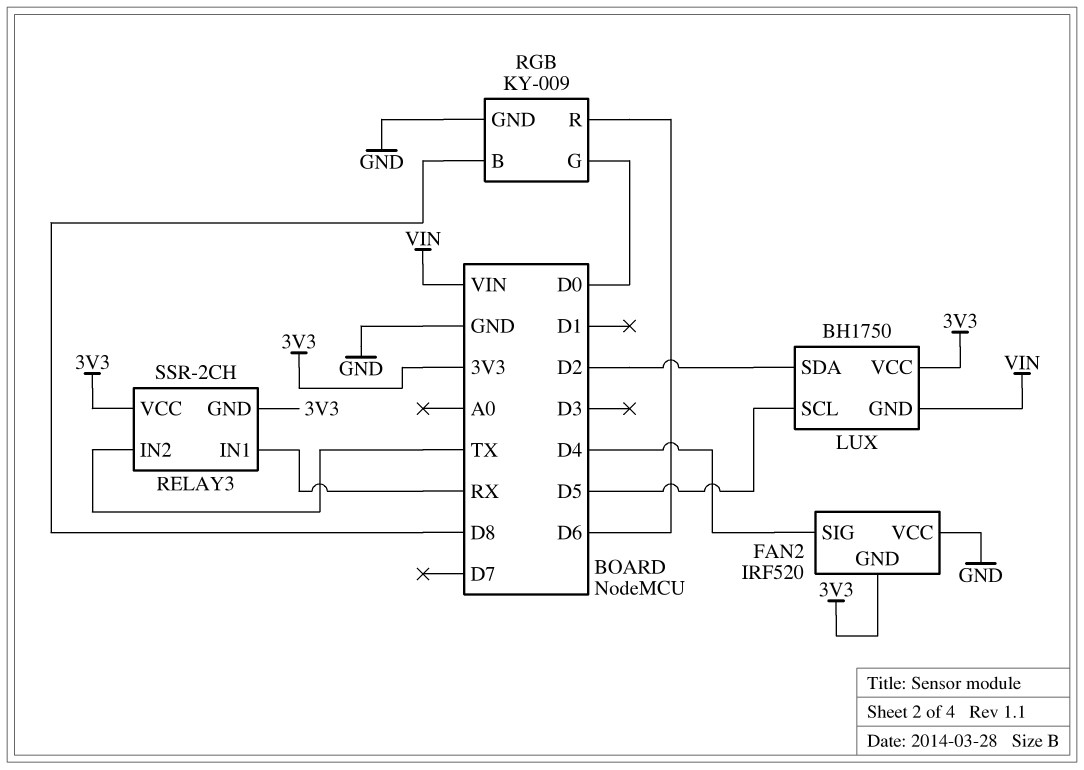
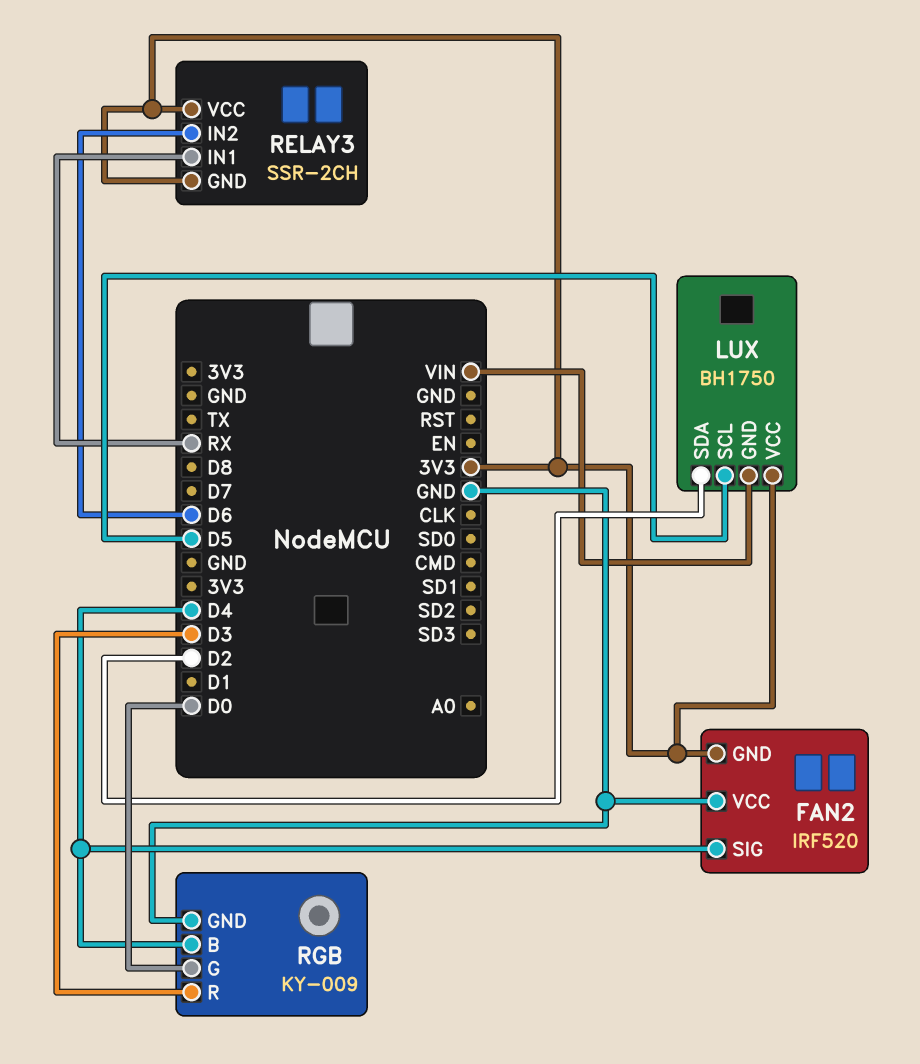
RELAY3 pin IN2: TX -> D6
RGB pin B: D8 -> D4
RGB pin R: D6 -> D3

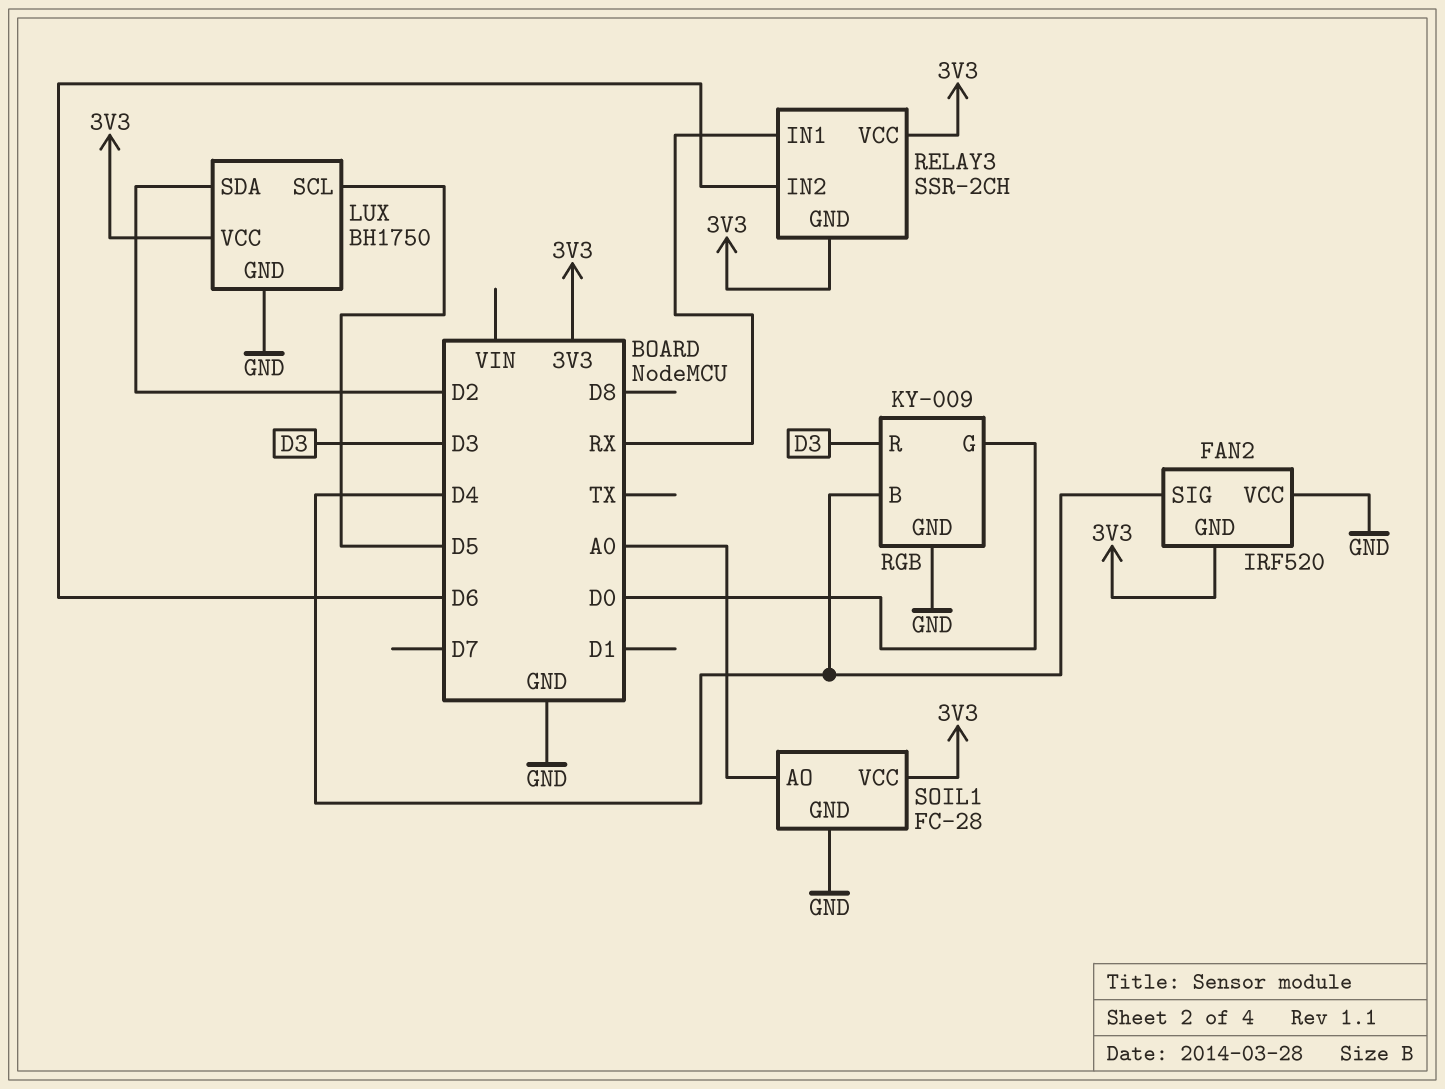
LUX pin GND: VIN -> GND
SOIL1: none -> FC-28
SOIL1 pin AO: none -> A0
SOIL1 pin GND: none -> GND
SOIL1 pin VCC: none -> 3V3

